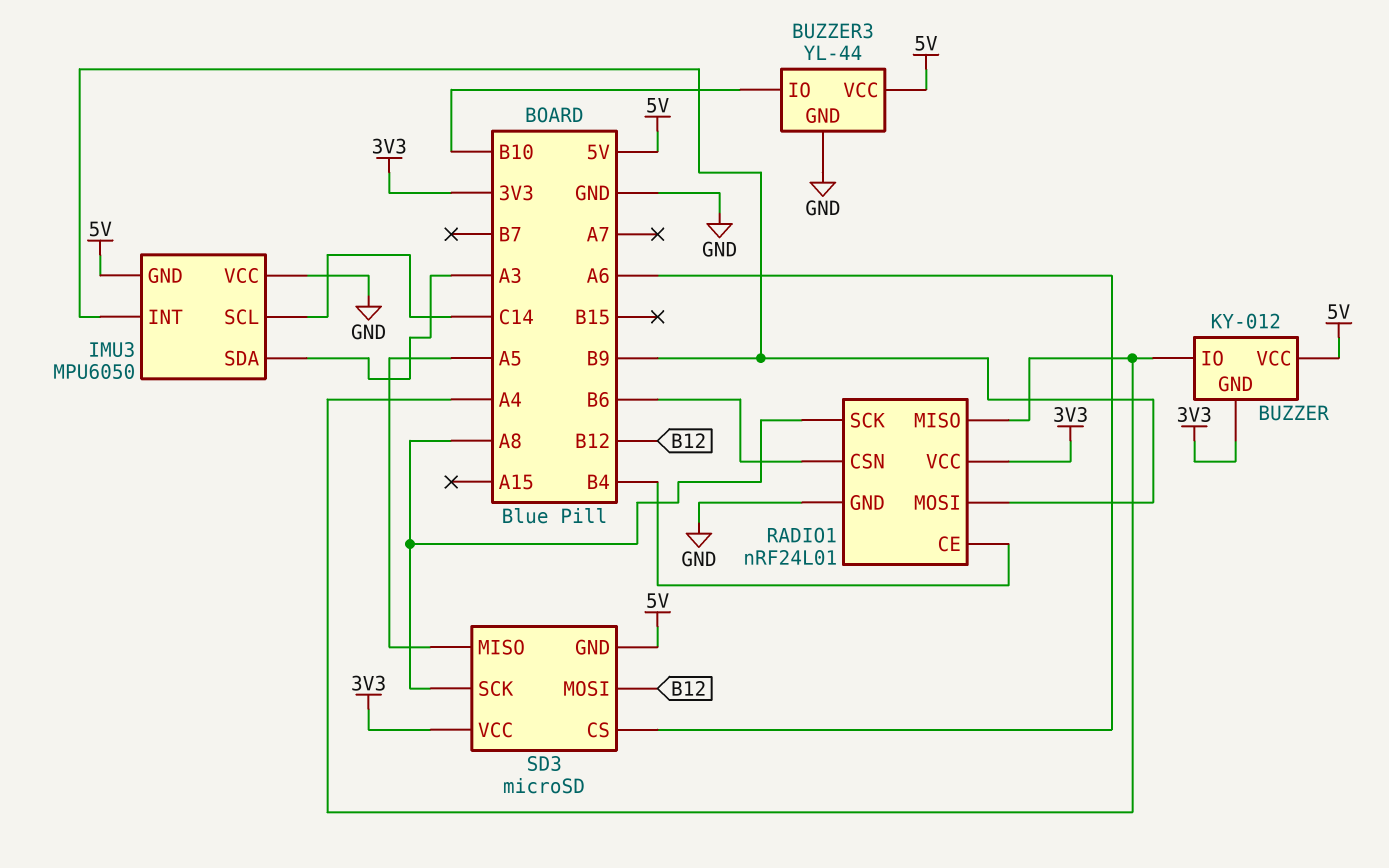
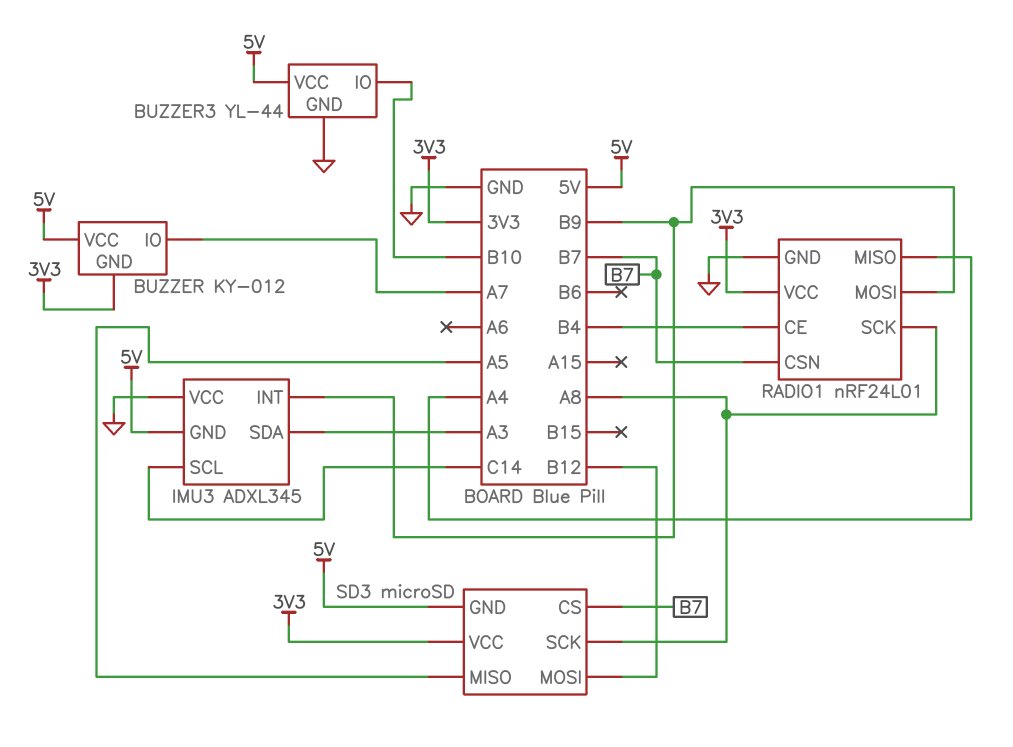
BUZZER pin IO: A4 -> A7
IMU3: MPU6050 -> ADXL345
RADIO1 pin CSN: B6 -> B7
SD3 pin CS: A6 -> B7

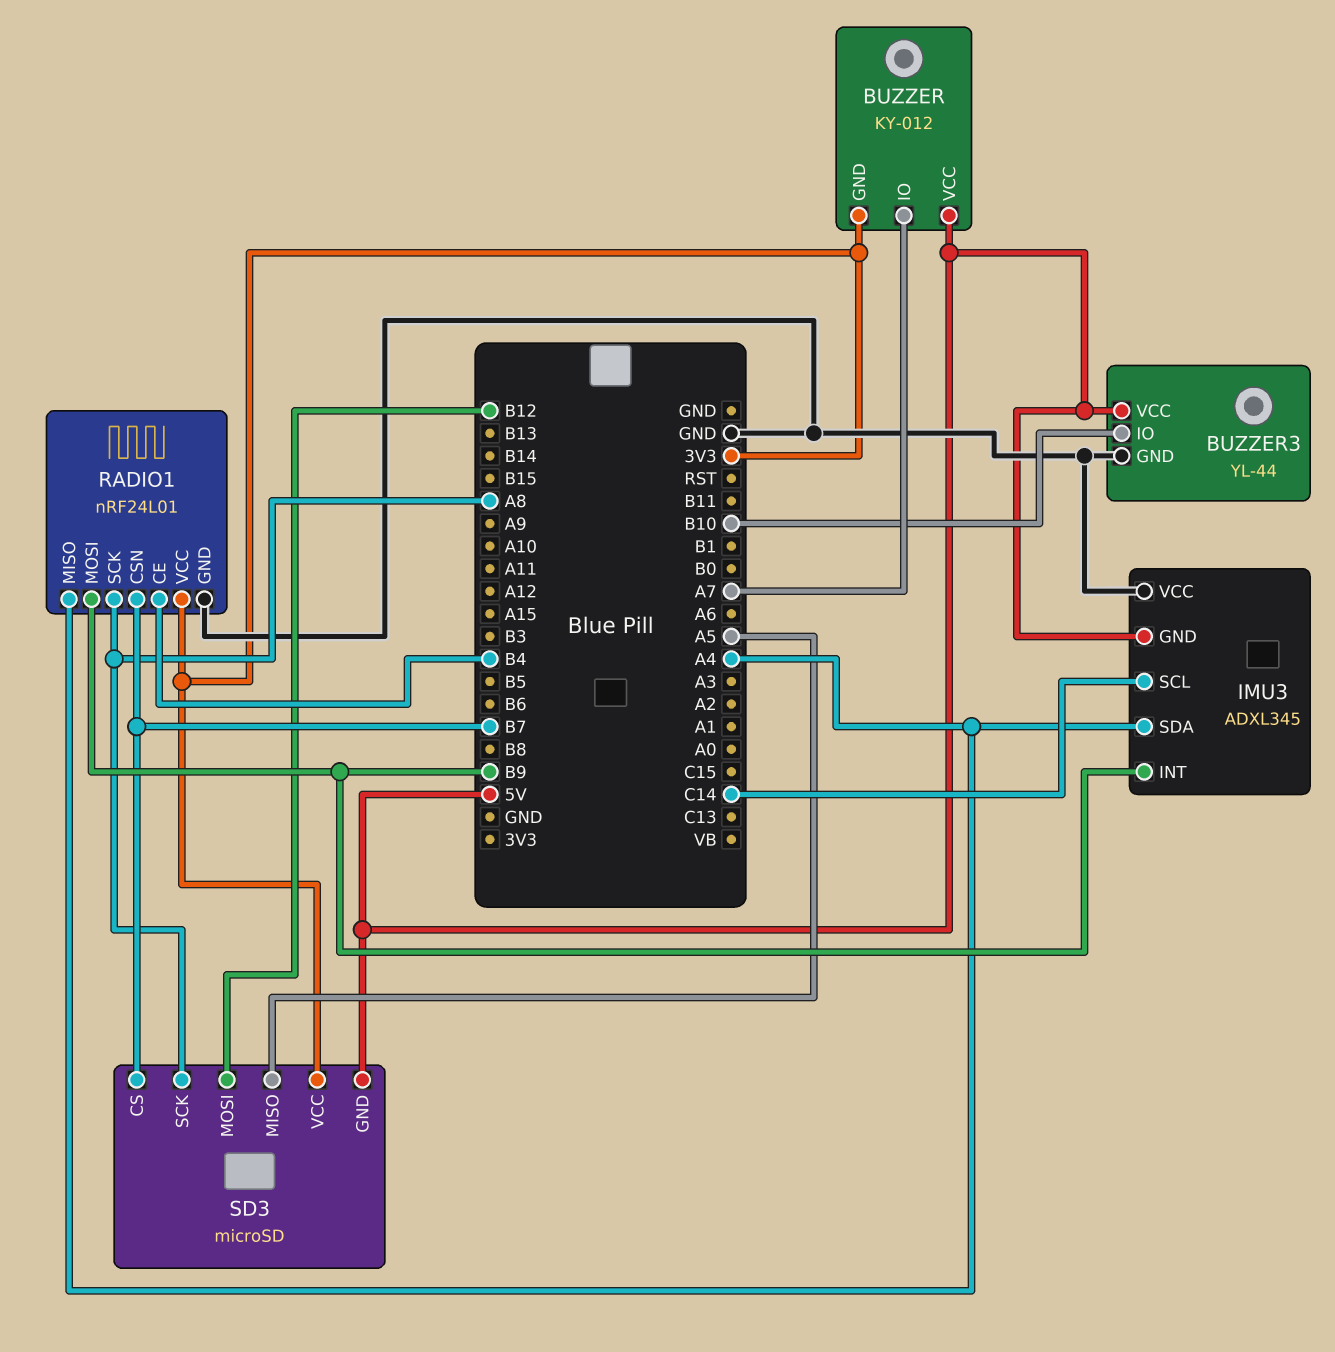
IMU3 pin SDA: A3 -> A4

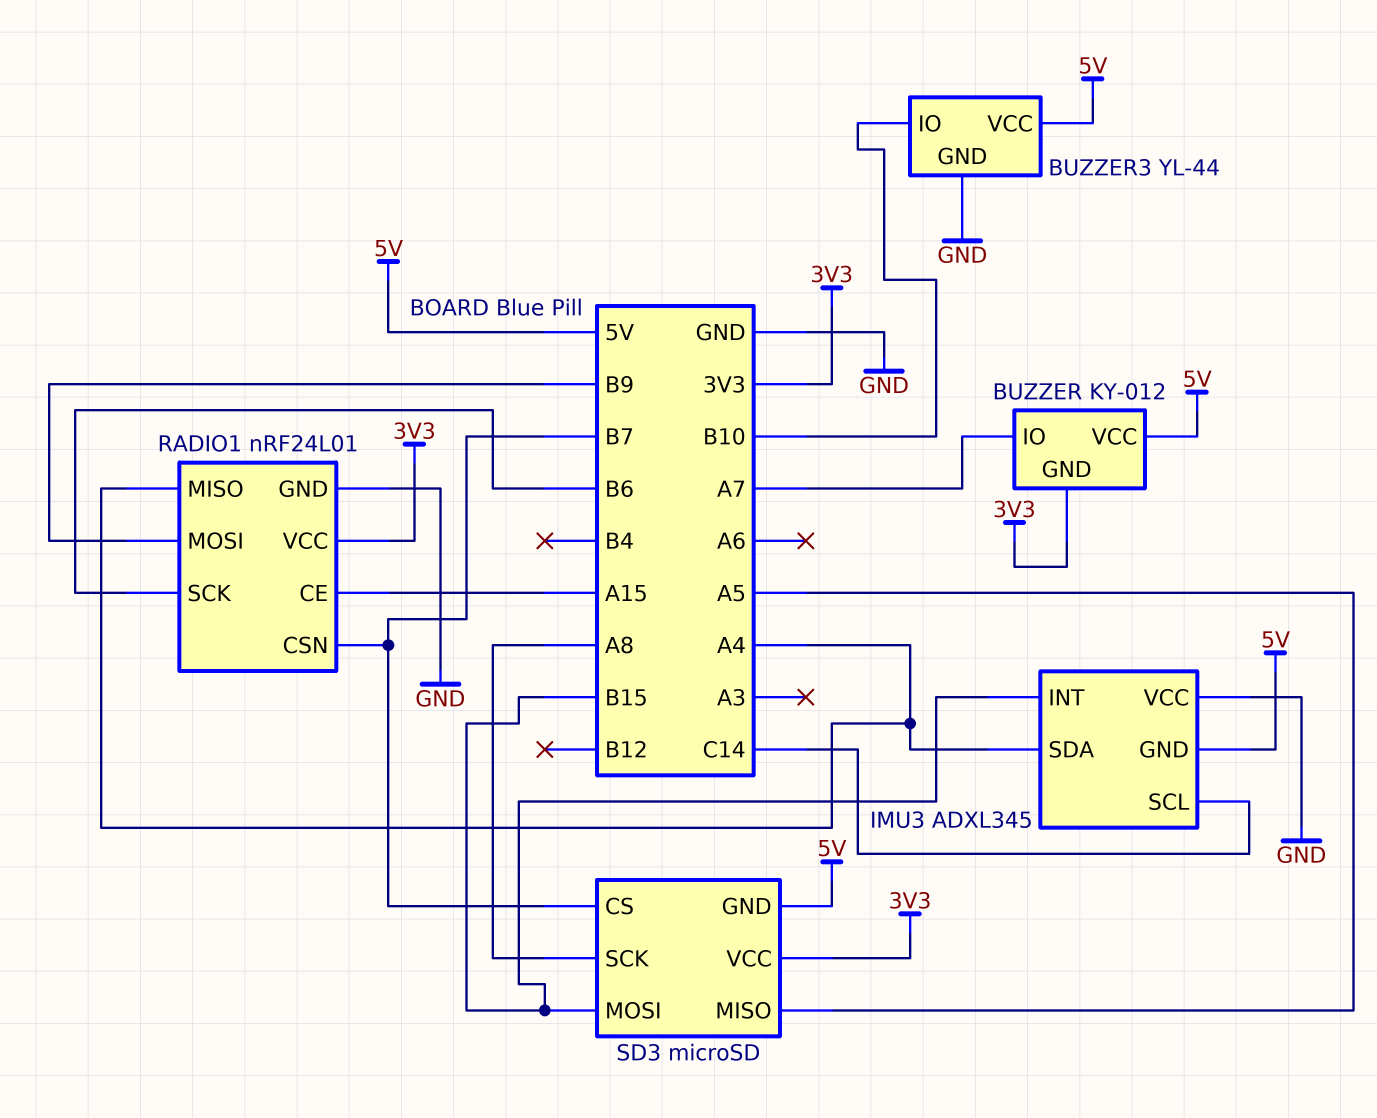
IMU3 pin INT: B9 -> B15
RADIO1 pin CE: B4 -> A15
RADIO1 pin SCK: A8 -> B6
SD3 pin MOSI: B12 -> B15

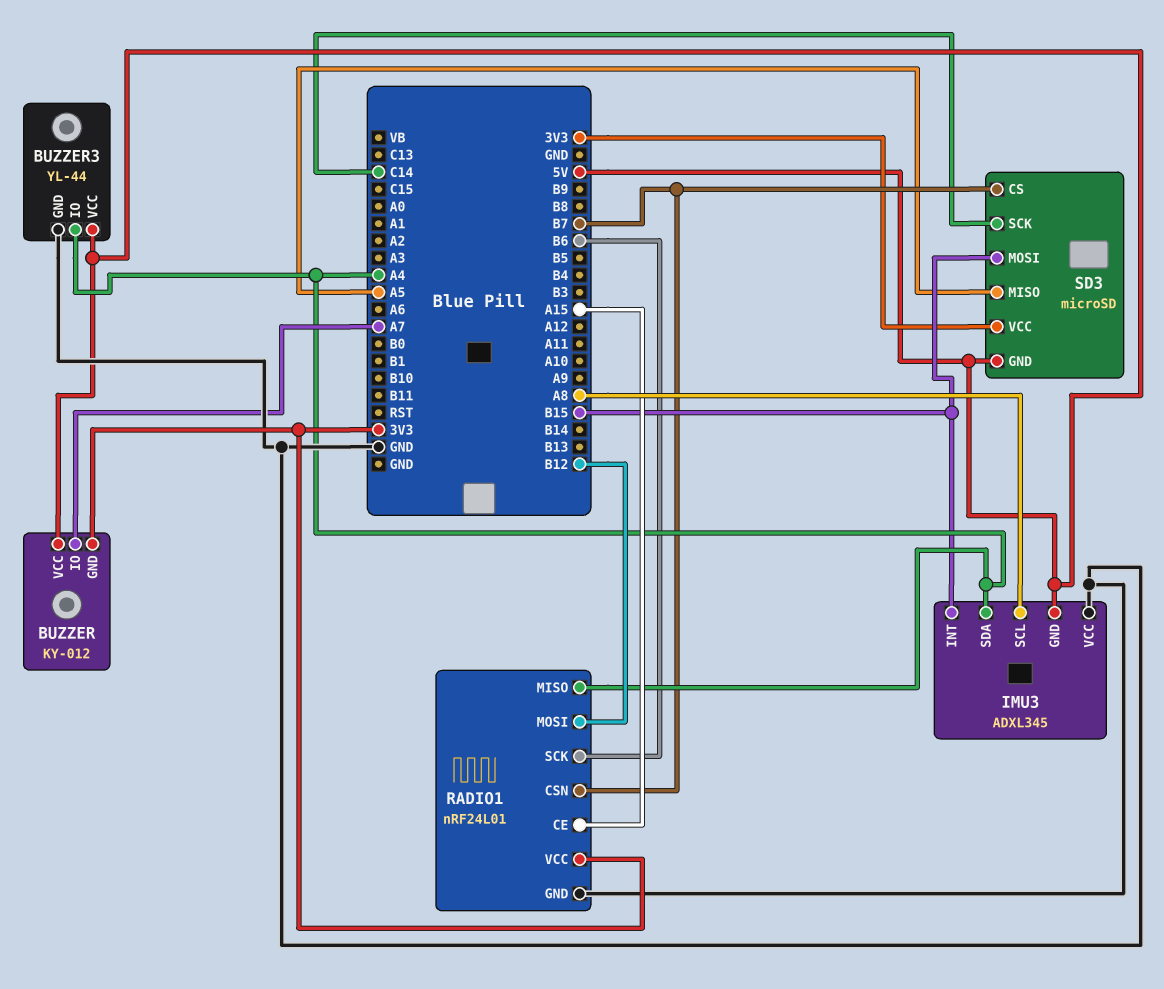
BUZZER3 pin IO: B10 -> A4
IMU3 pin SCL: C14 -> A8
RADIO1 pin MOSI: B9 -> B12
SD3 pin SCK: A8 -> C14

